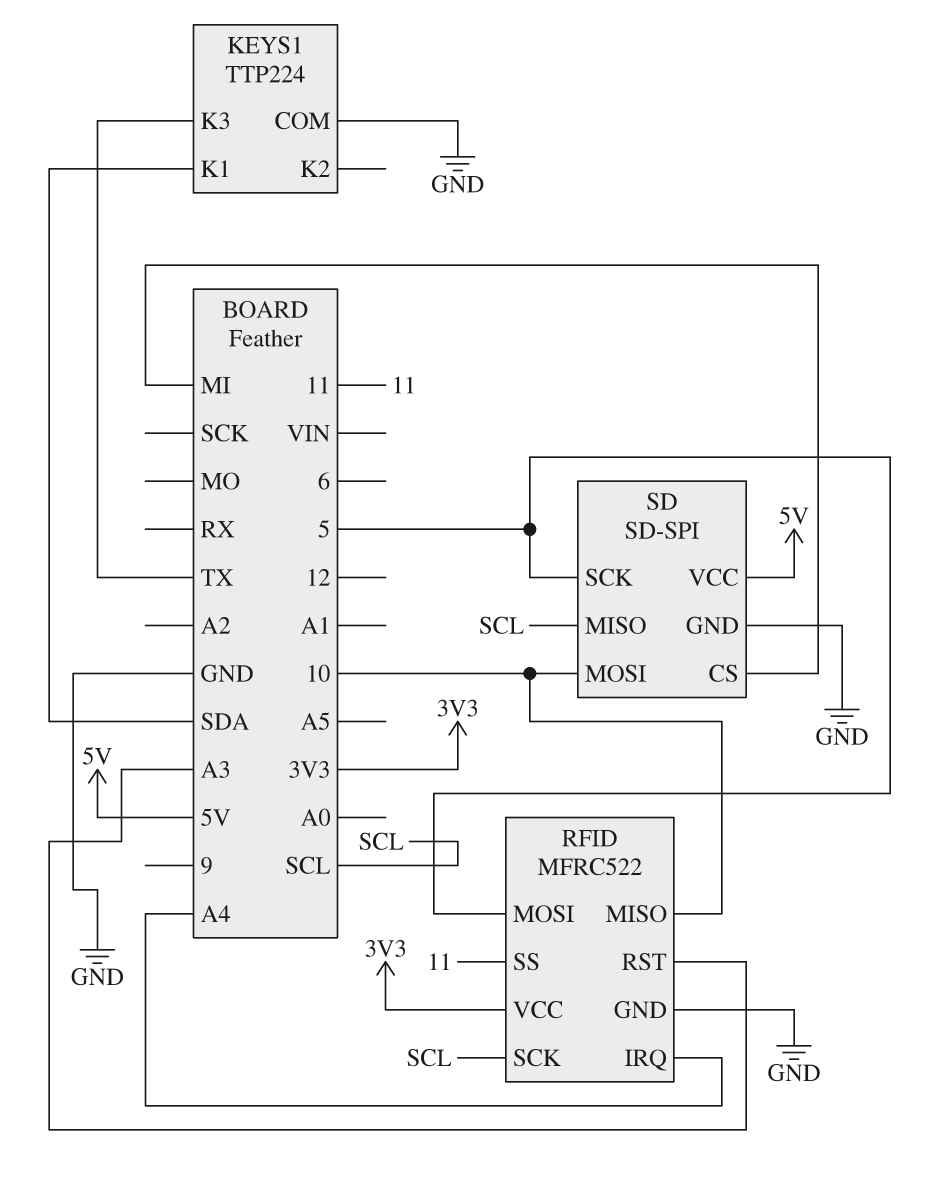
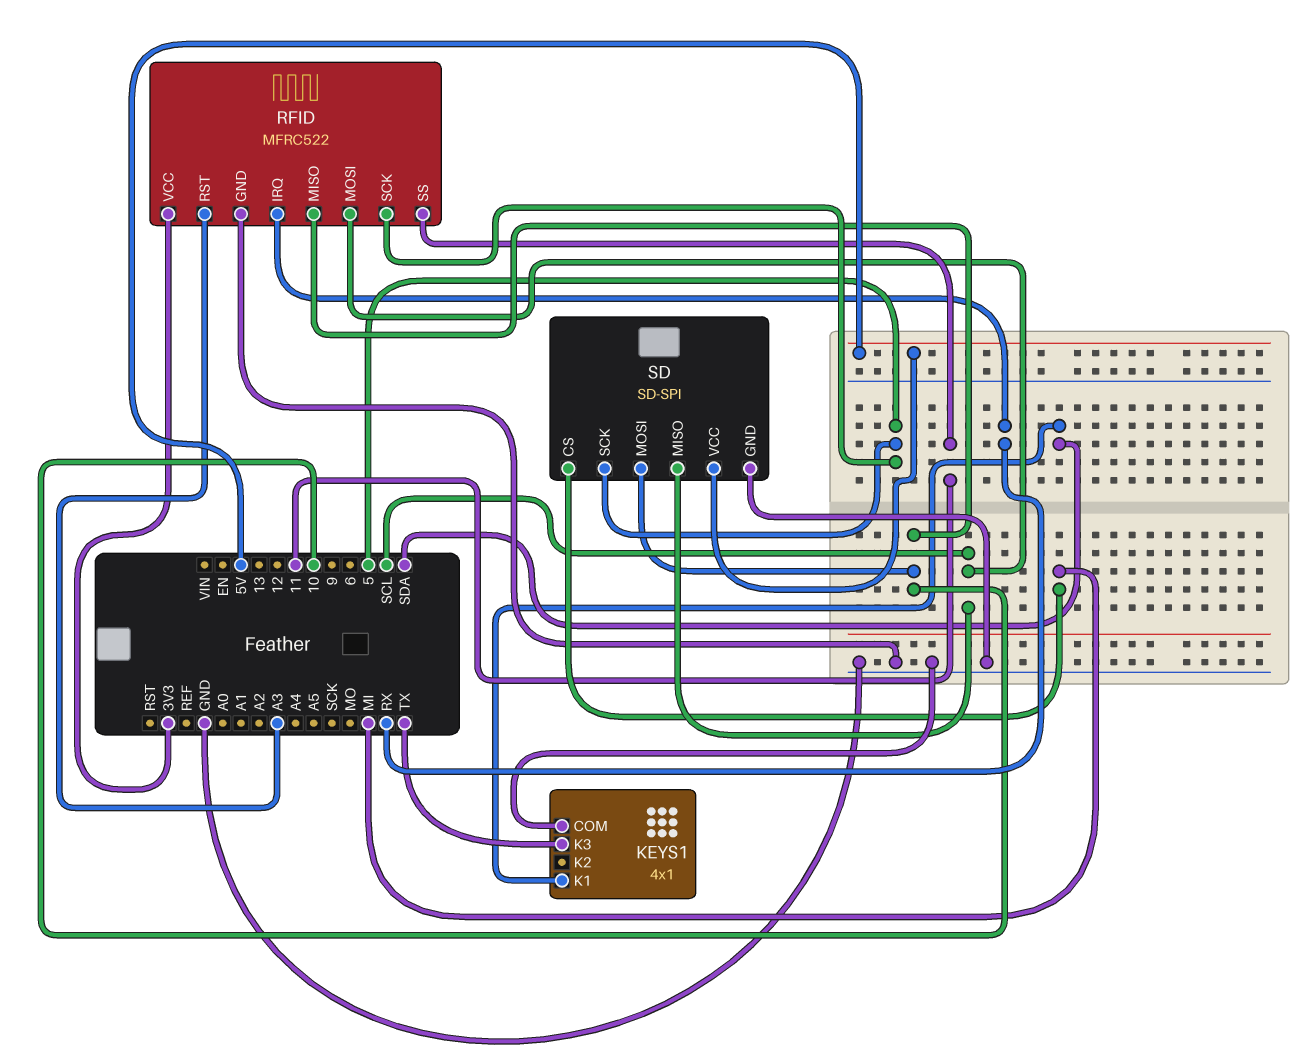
KEYS1: TTP224 -> 4x1
RFID pin IRQ: A4 -> RX
RFID pin MOSI: 5 -> SCL
RFID pin SCK: SCL -> 5

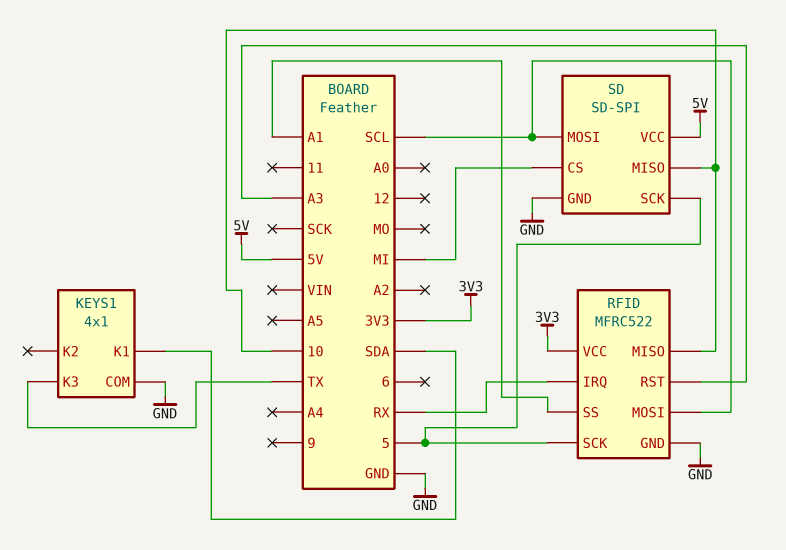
RFID pin SS: 11 -> A1
SD pin MISO: SCL -> 10
SD pin MOSI: 10 -> SCL

